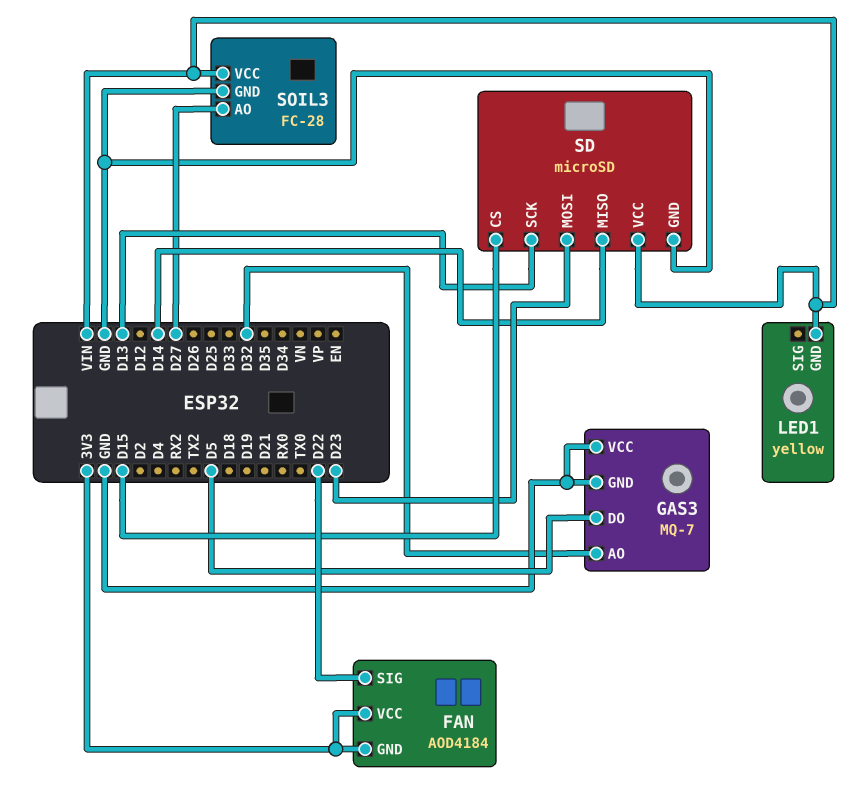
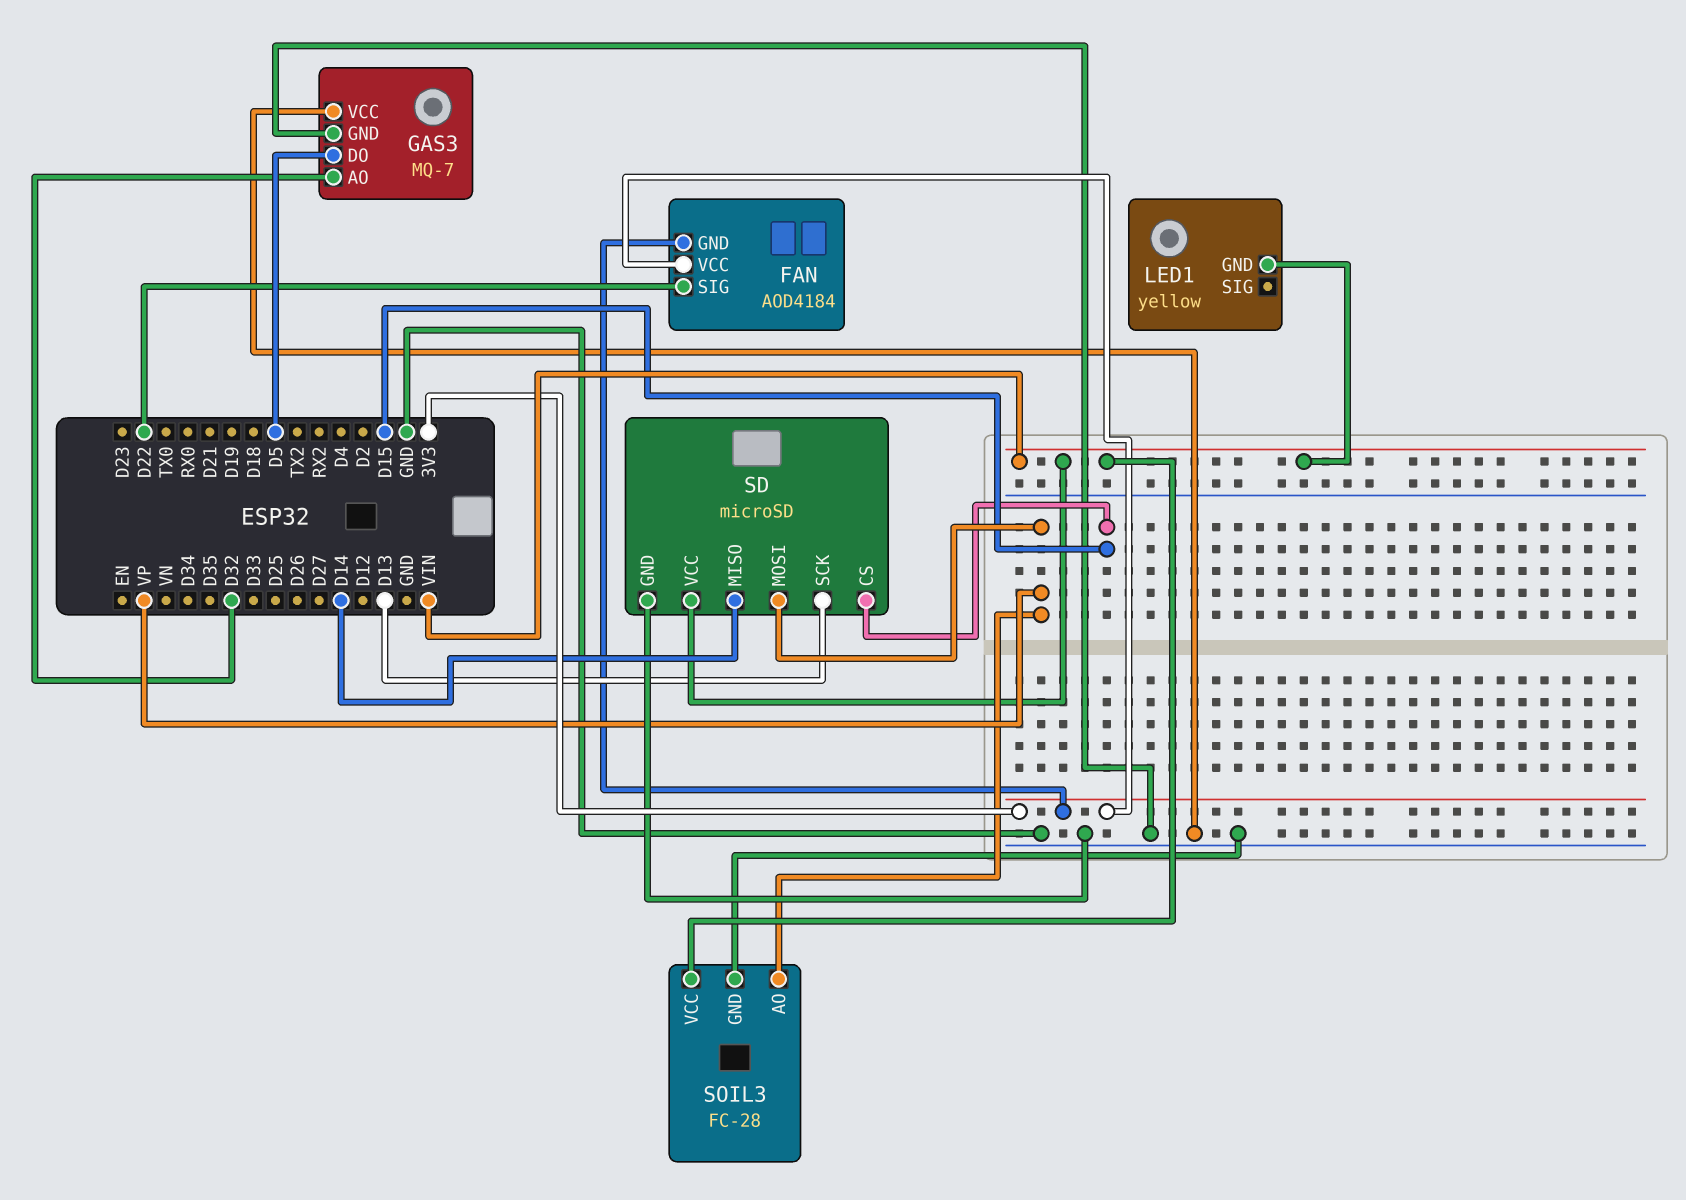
SD pin MOSI: D23 -> VP
SOIL3 pin AO: D27 -> VP

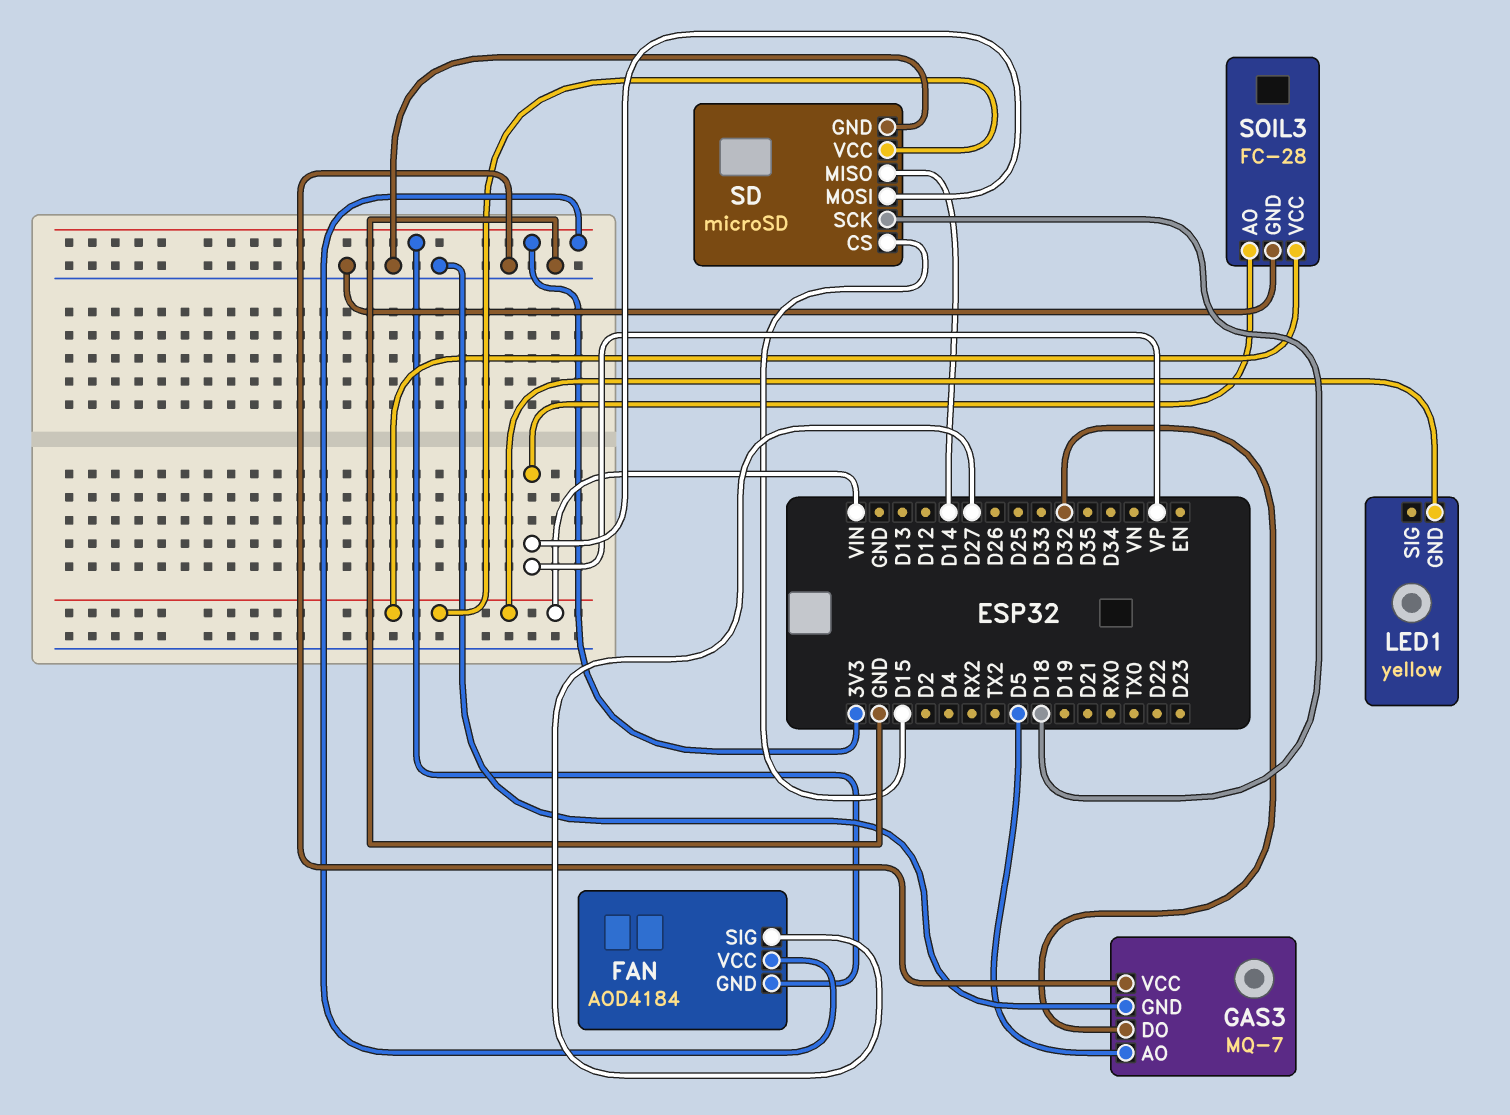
FAN pin SIG: D22 -> D27
GAS3 pin AO: D32 -> D5
GAS3 pin DO: D5 -> D32
SD pin SCK: D13 -> D18

